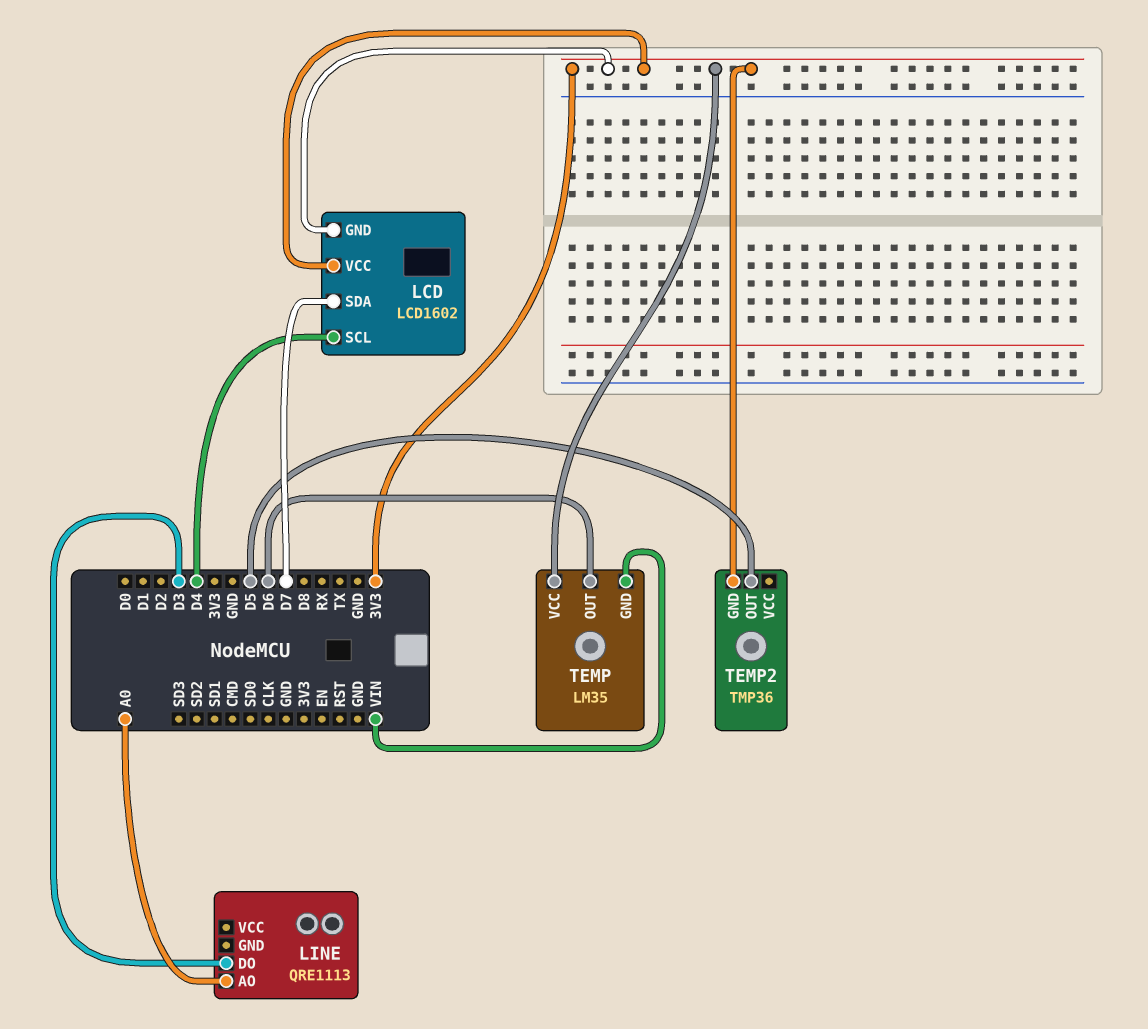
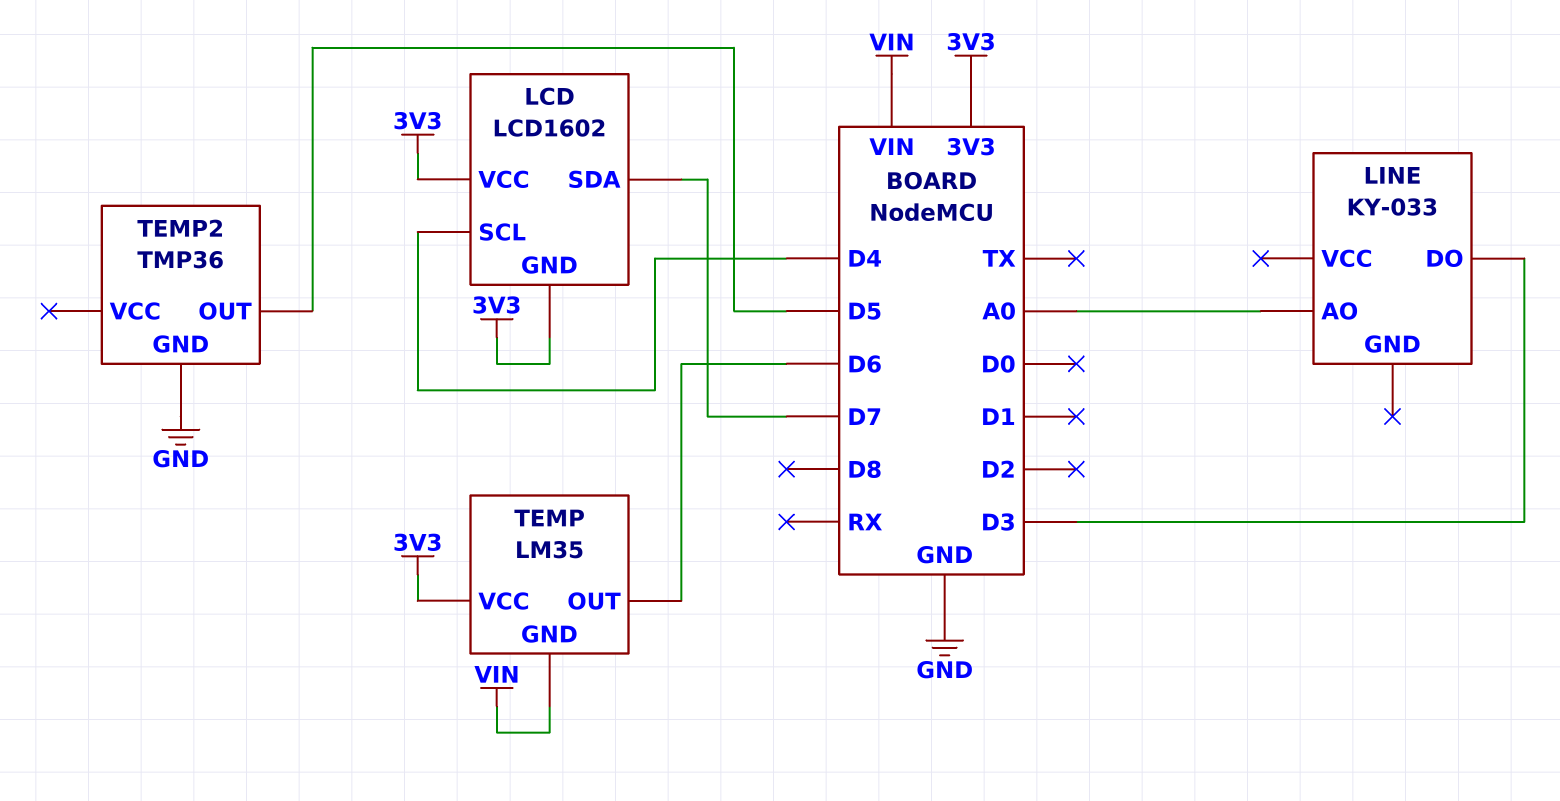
LINE: QRE1113 -> KY-033
TEMP2 pin GND: 3V3 -> GND

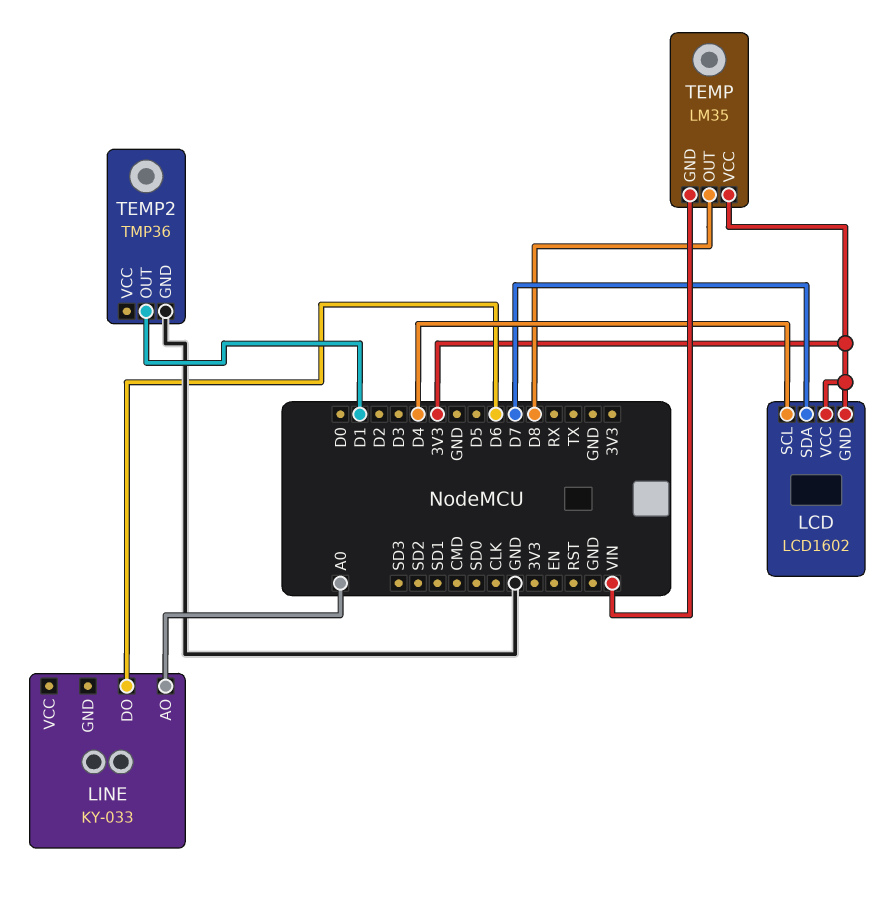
LINE pin DO: D3 -> D6
TEMP pin OUT: D6 -> D8
TEMP2 pin OUT: D5 -> D1

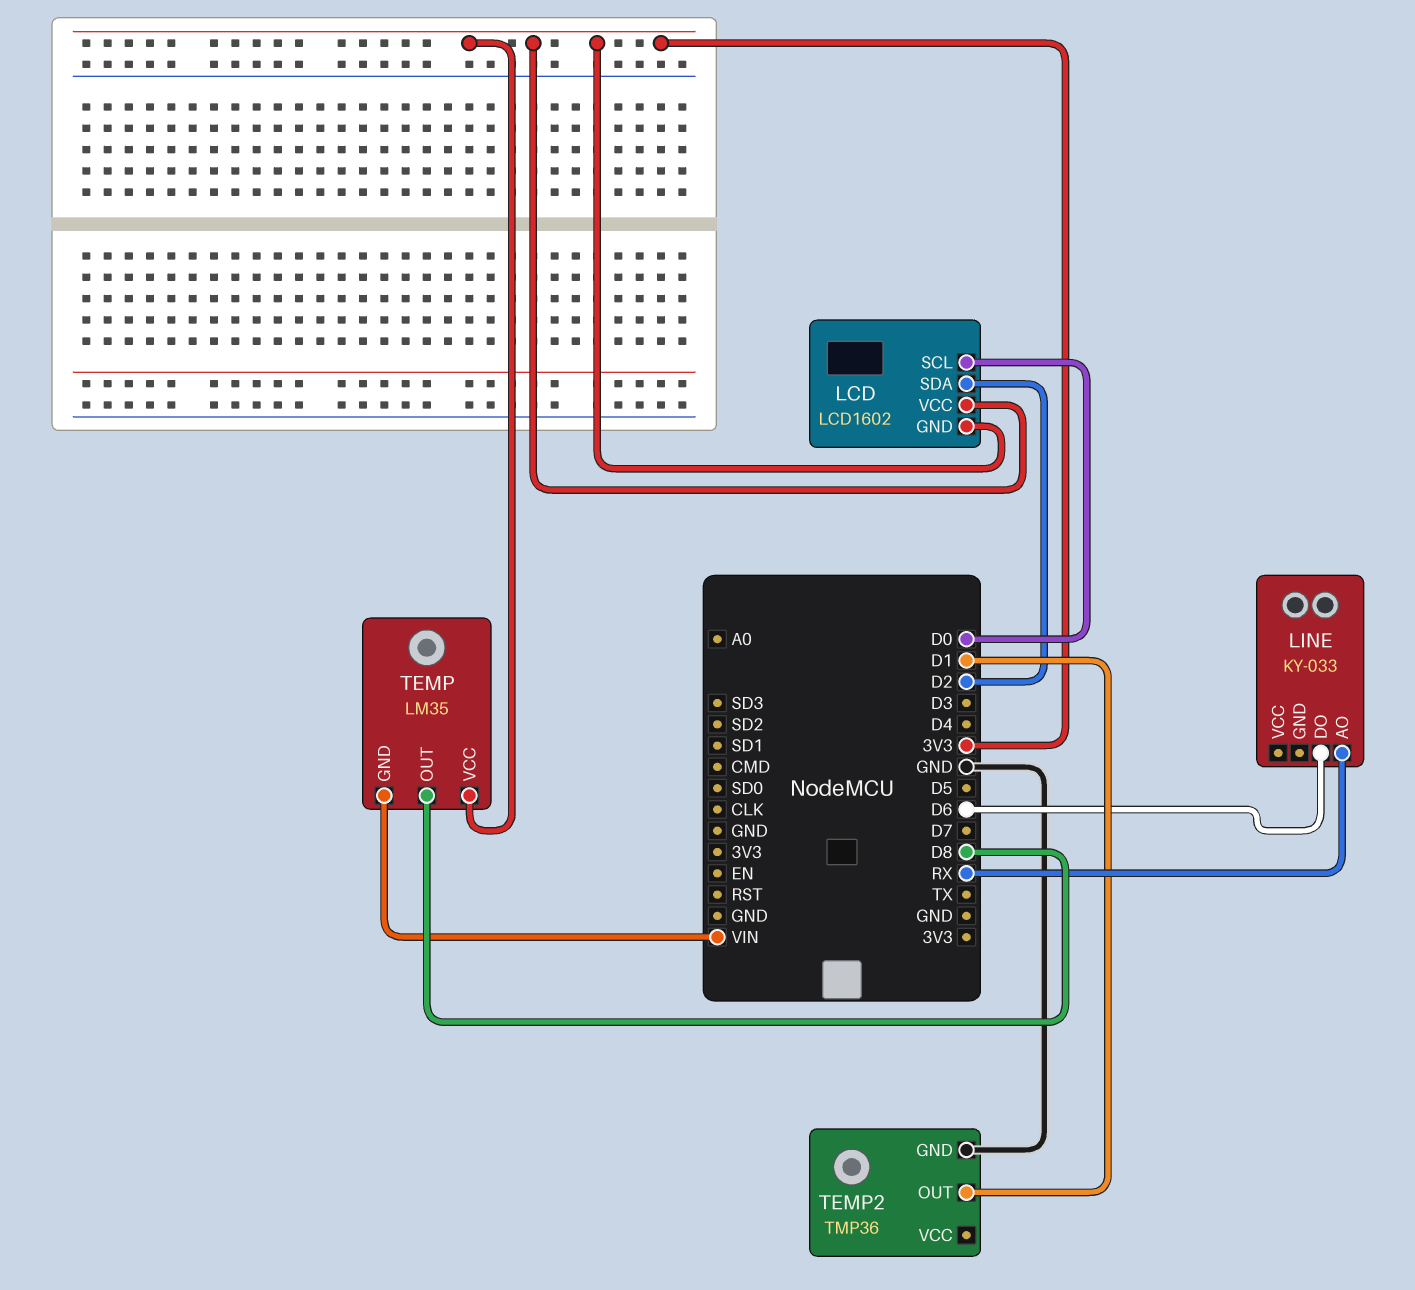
LCD pin SCL: D4 -> D0
LCD pin SDA: D7 -> D2
LINE pin AO: A0 -> RX

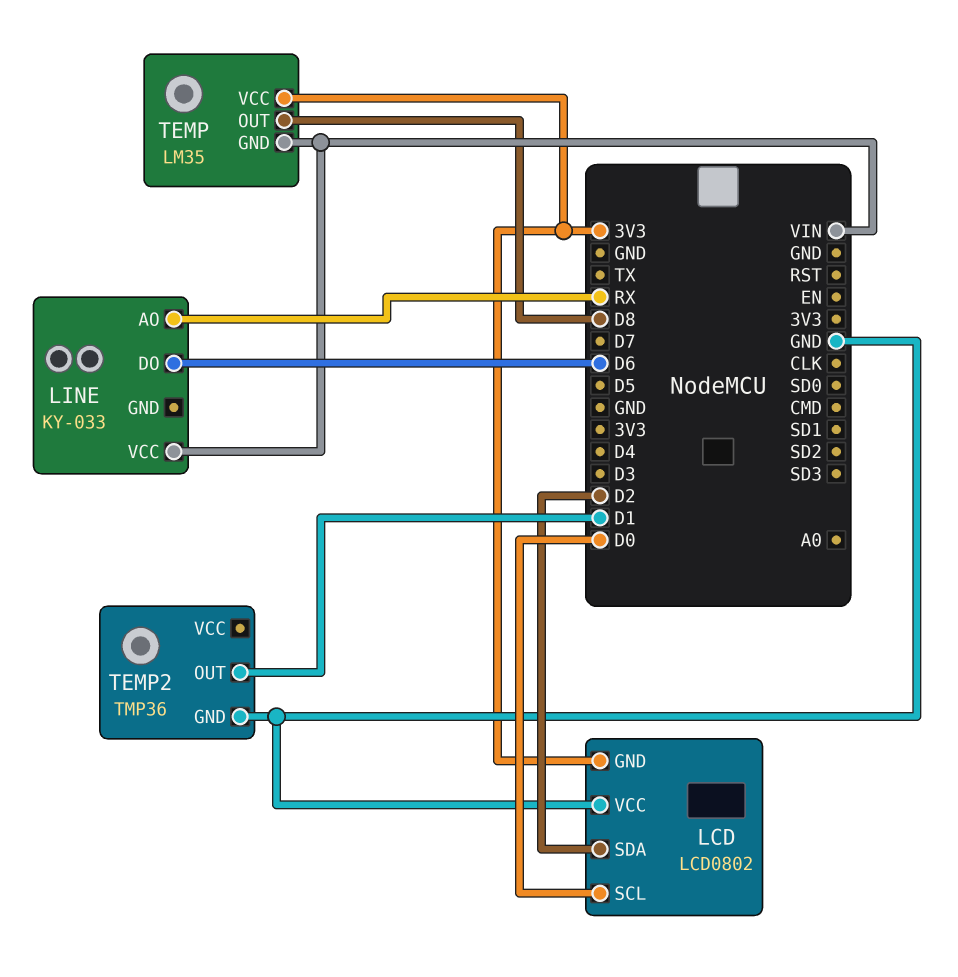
LCD: LCD1602 -> LCD0802
LCD pin VCC: 3V3 -> GND
LINE pin VCC: none -> VIN

